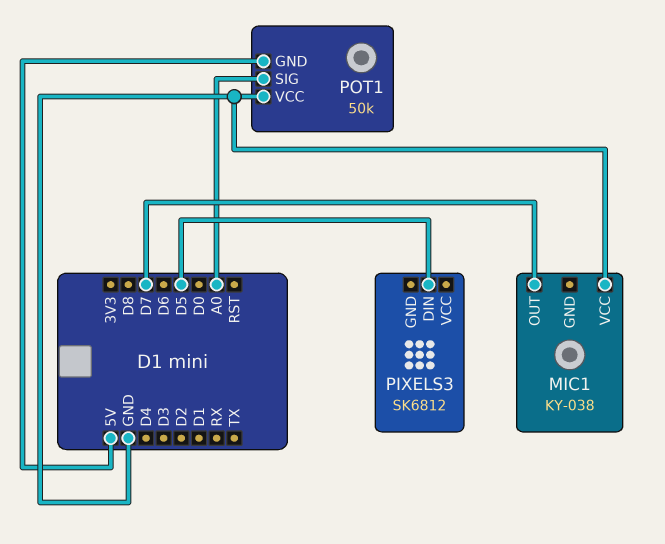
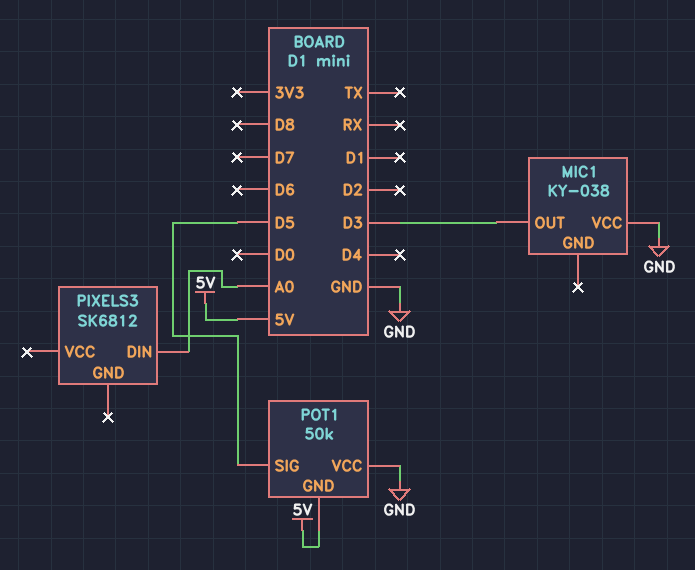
MIC1 pin OUT: D7 -> D3
PIXELS3 pin DIN: D5 -> A0
POT1 pin SIG: A0 -> D5

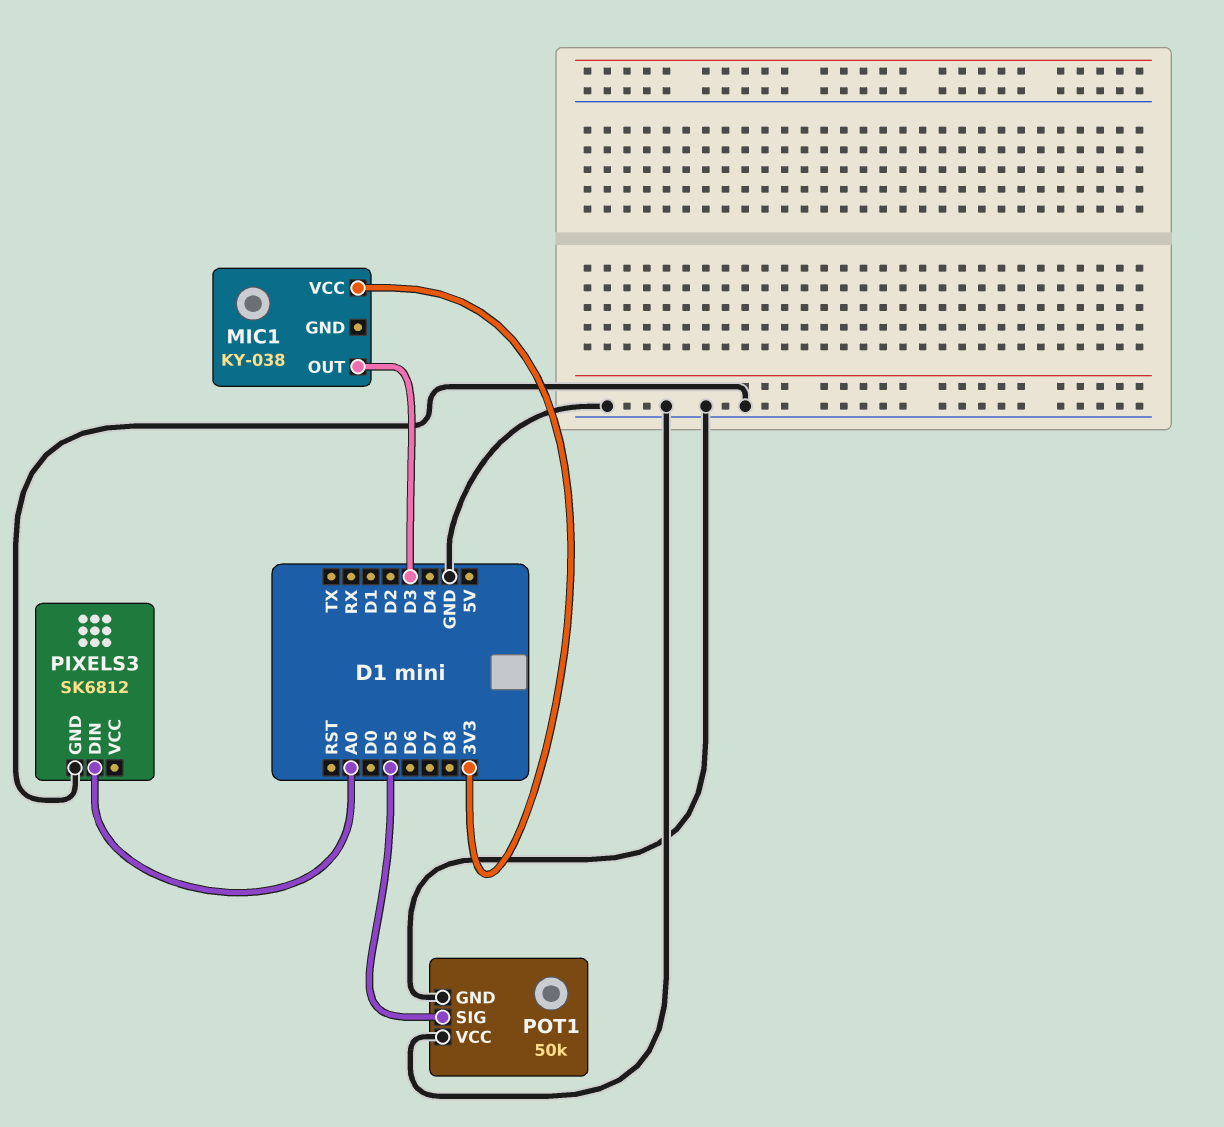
MIC1 pin VCC: GND -> 3V3
PIXELS3 pin GND: none -> GND
POT1 pin GND: 5V -> GND

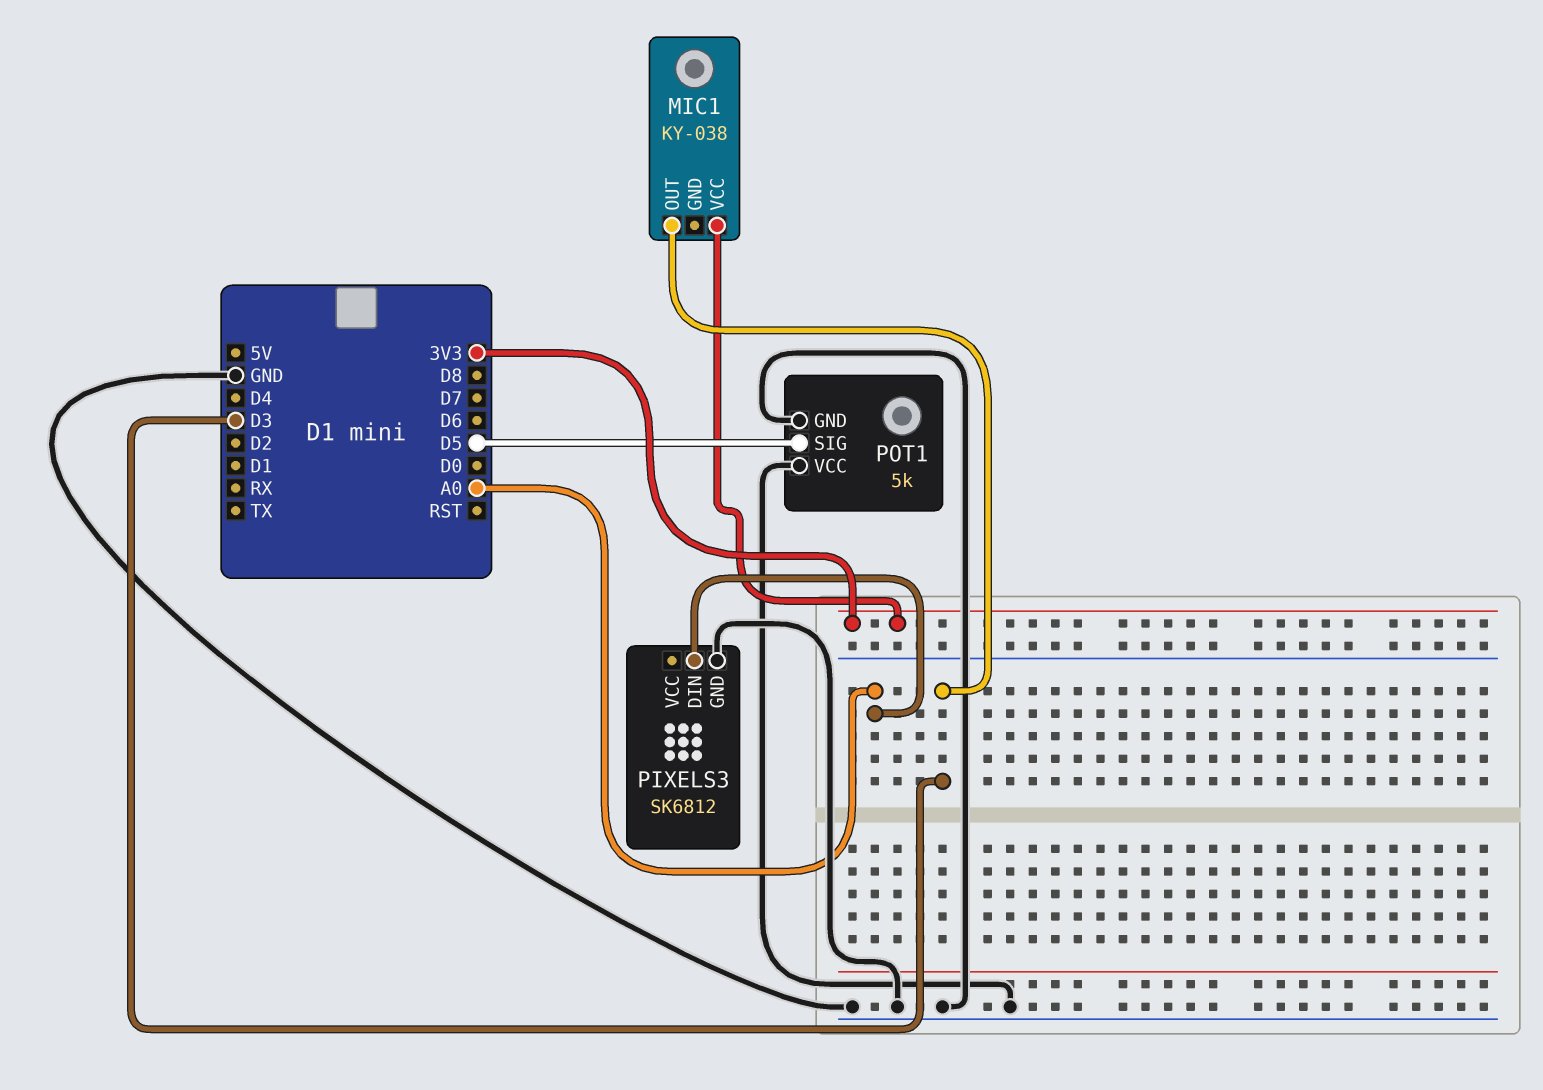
POT1: 50k -> 5k

